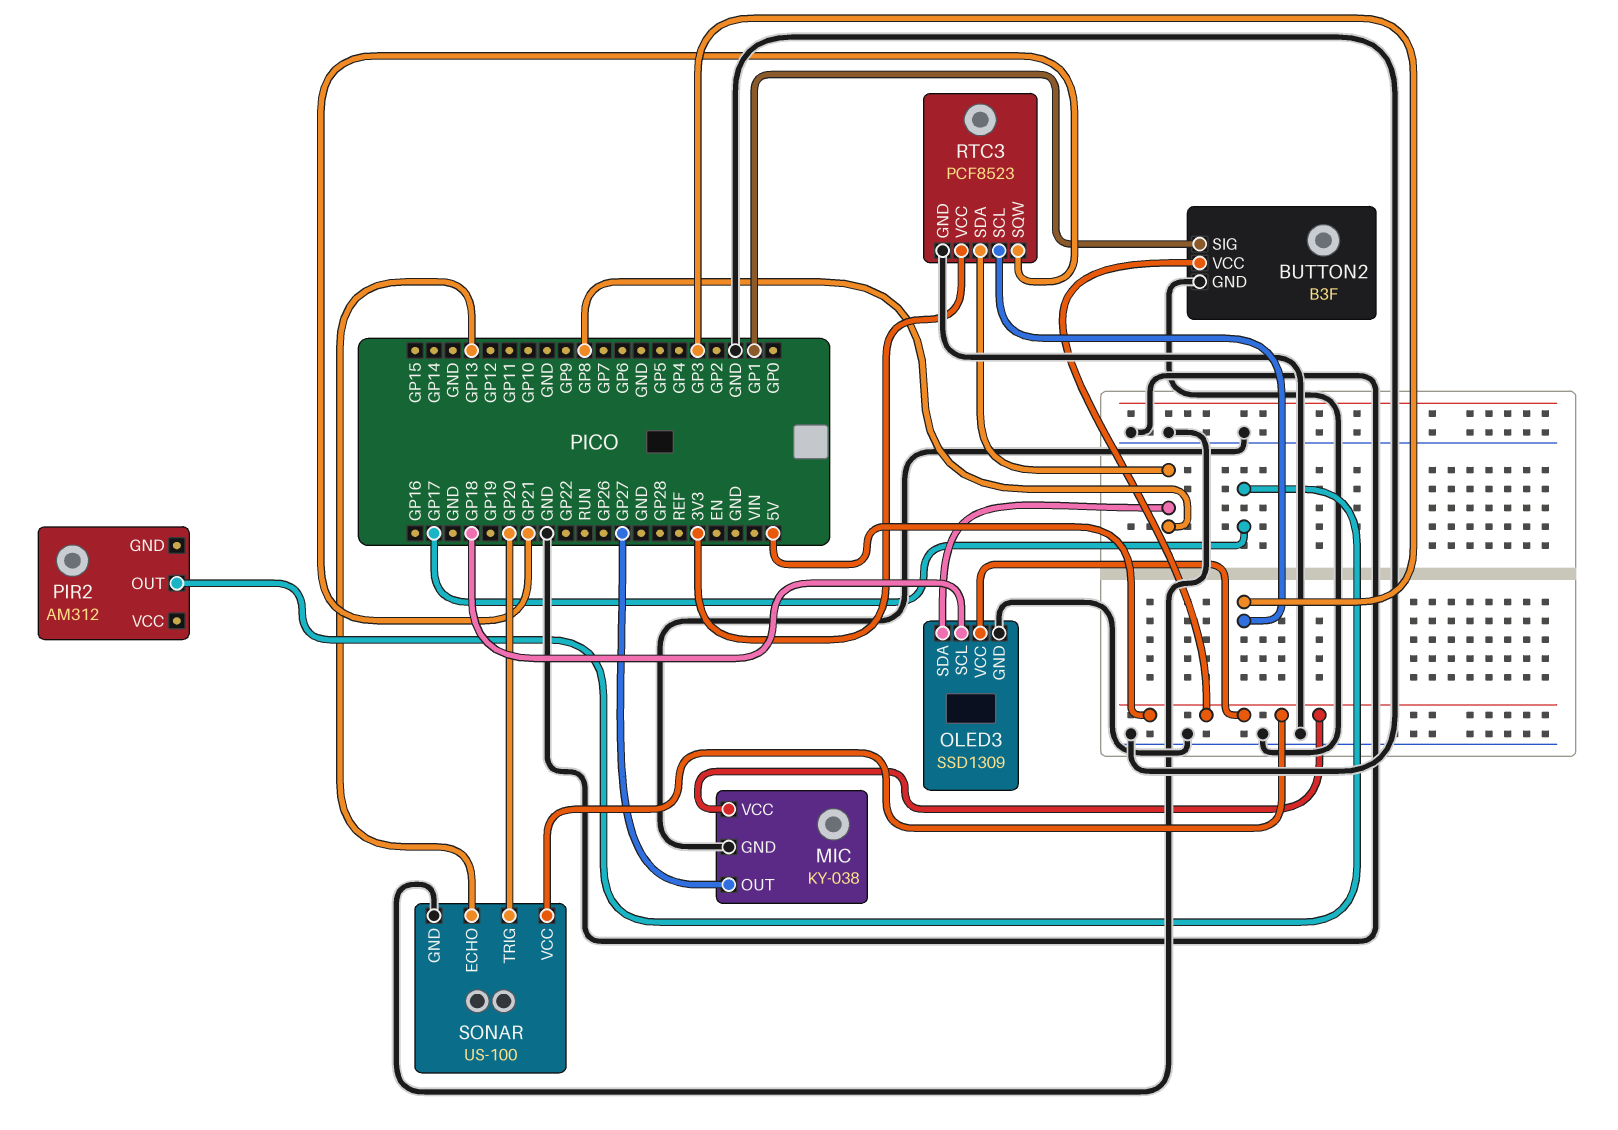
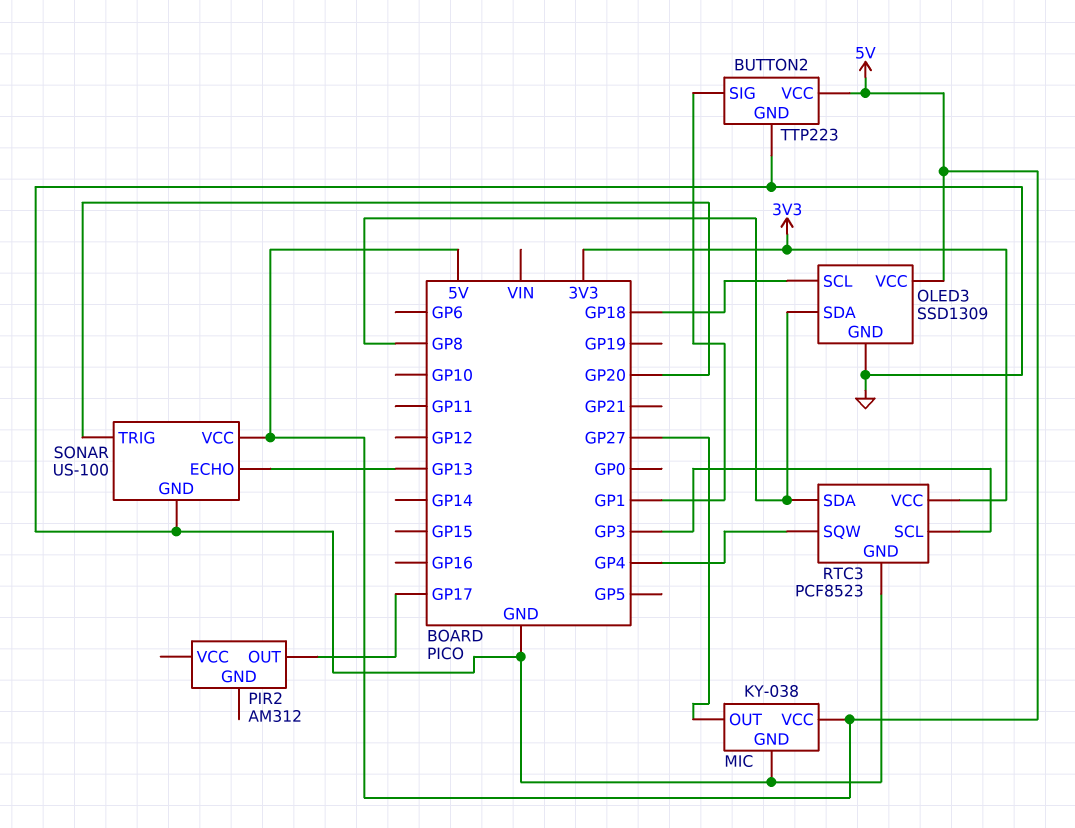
BUTTON2: B3F -> TTP223
RTC3 pin SQW: GP21 -> GP4

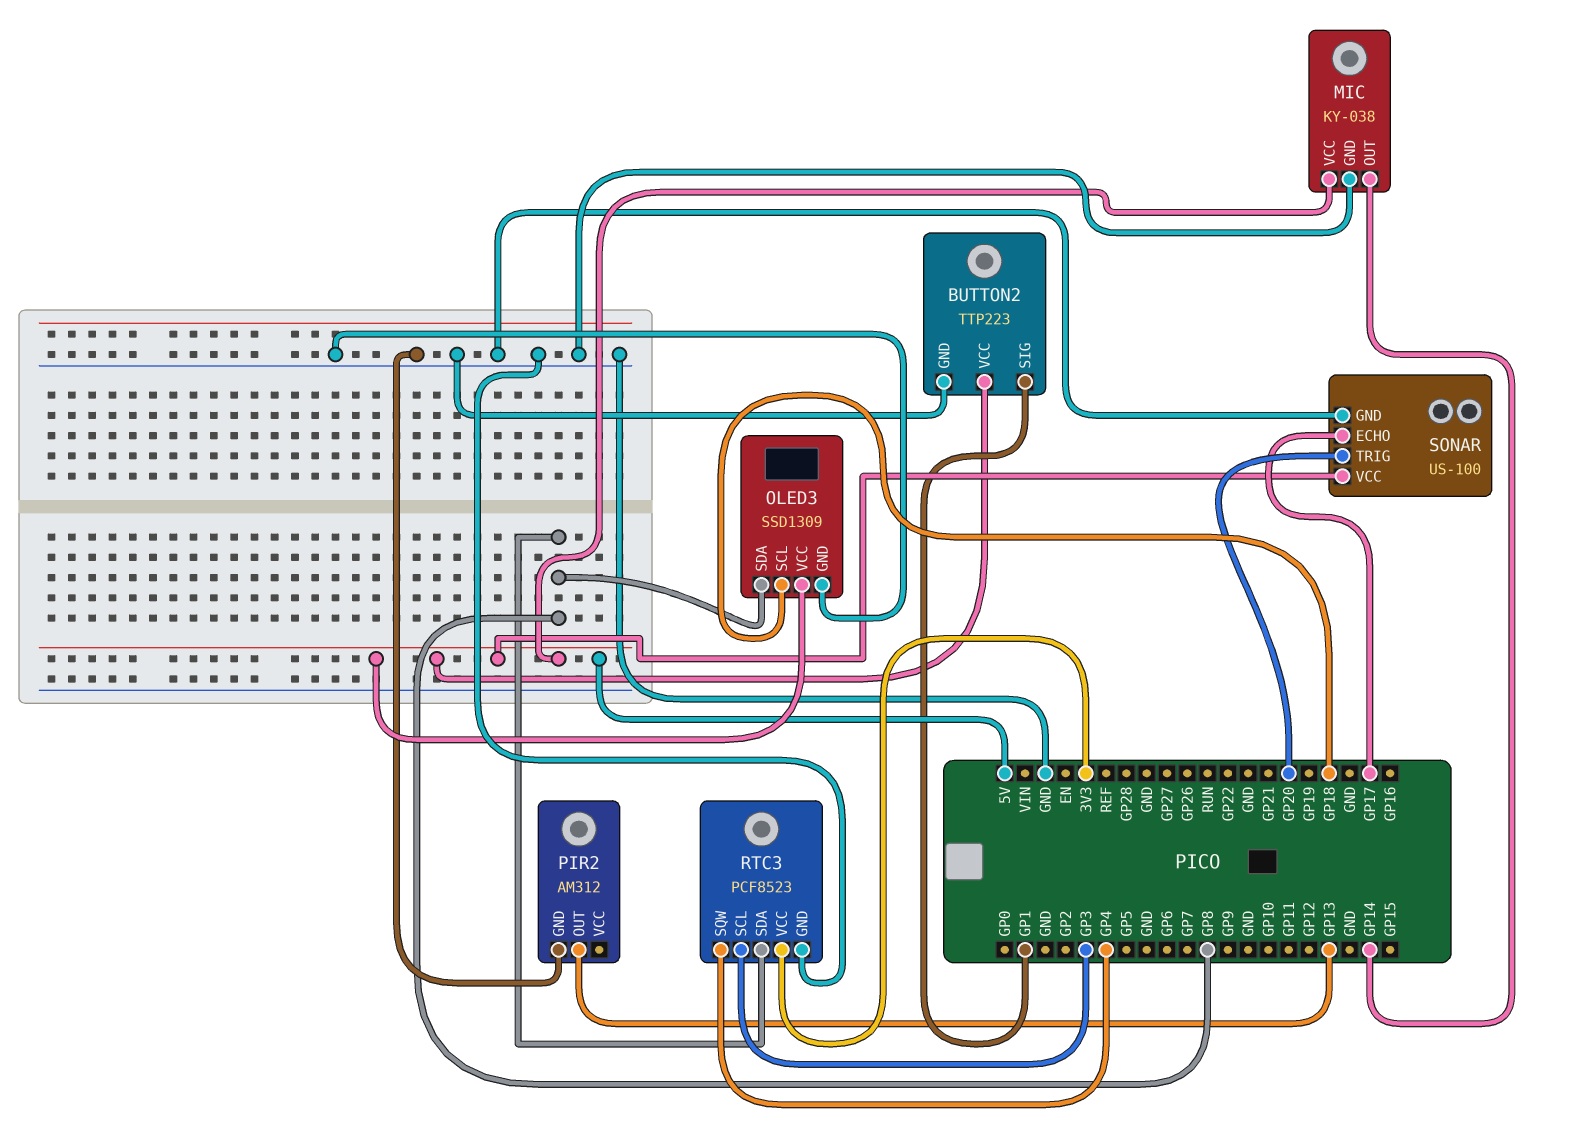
MIC pin OUT: GP27 -> GP14
PIR2 pin GND: none -> GND
PIR2 pin OUT: GP17 -> GP13
SONAR pin ECHO: GP13 -> GP17

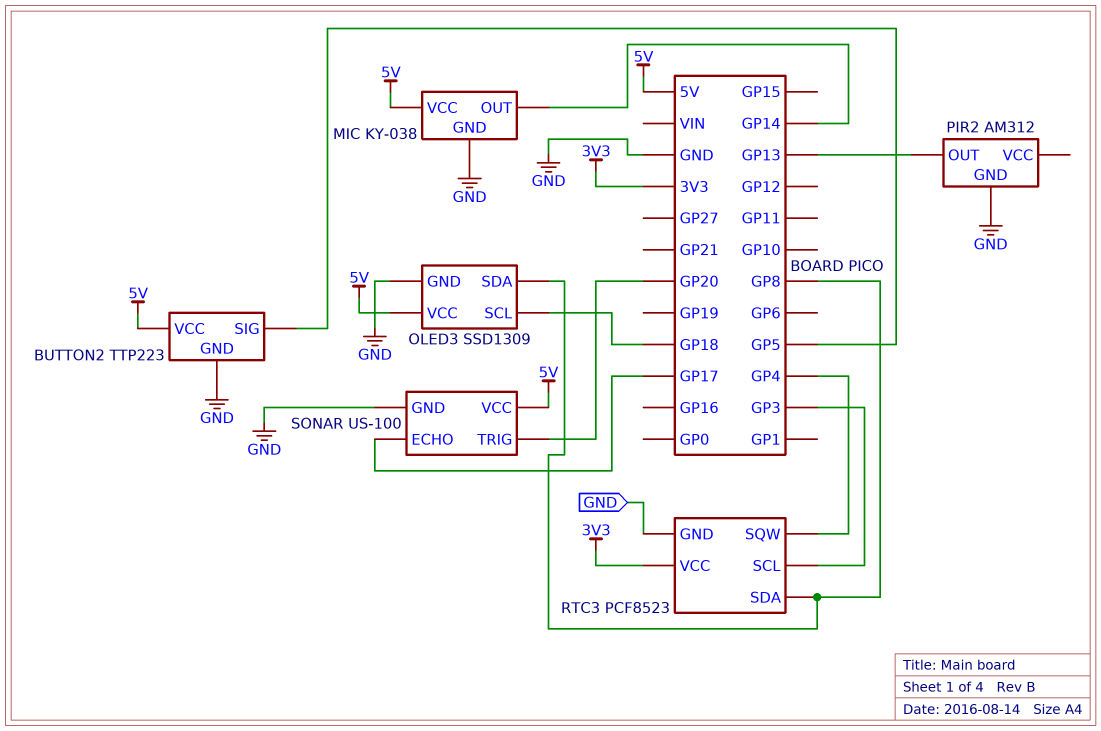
BUTTON2 pin SIG: GP1 -> GP5

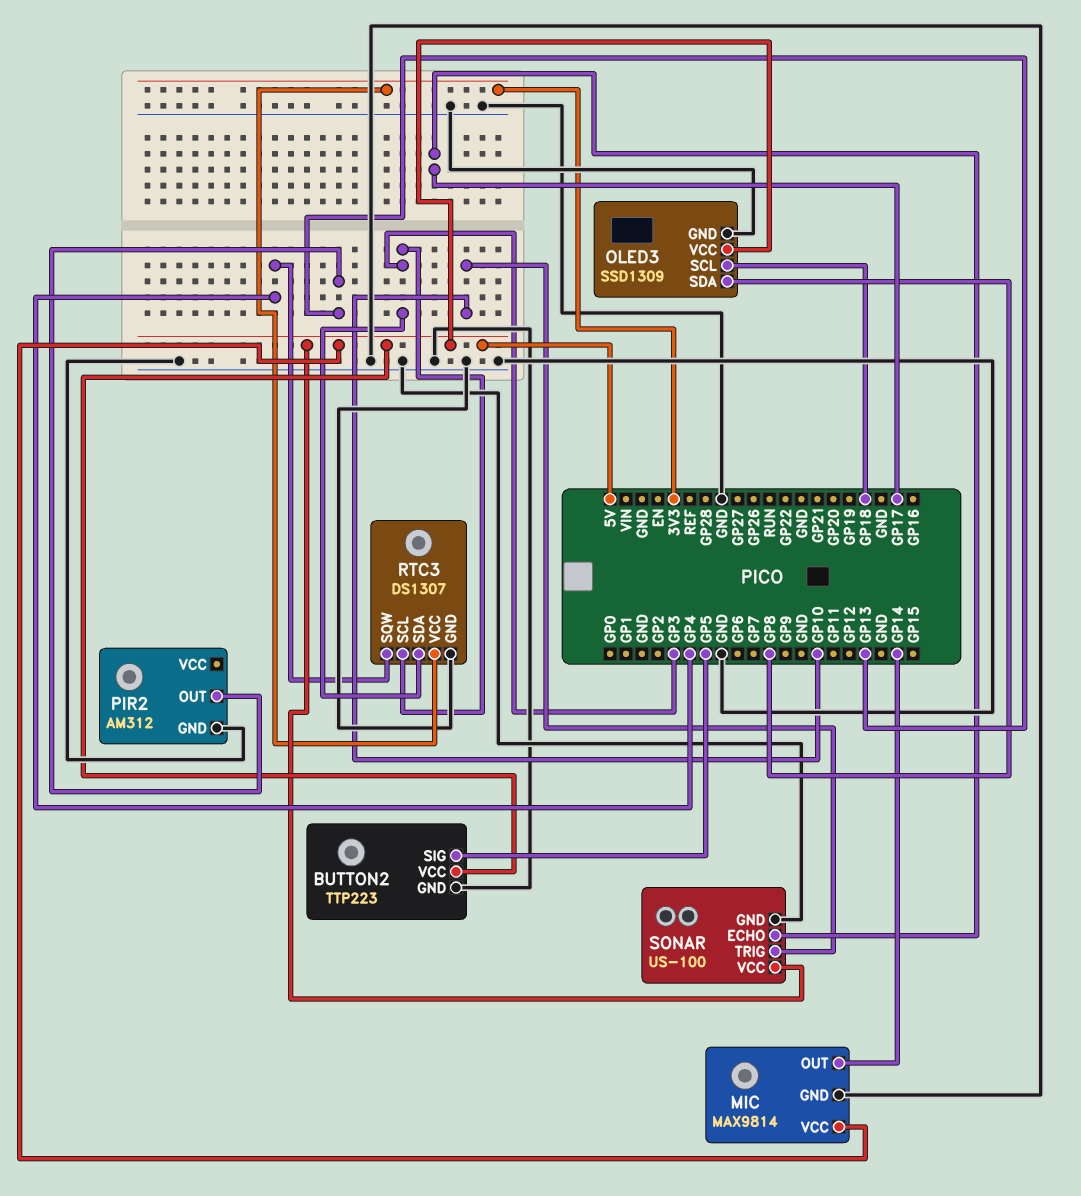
MIC: KY-038 -> MAX9814
RTC3: PCF8523 -> DS1307
RTC3 pin SDA: GP8 -> GP3
SONAR pin TRIG: GP20 -> GP10

